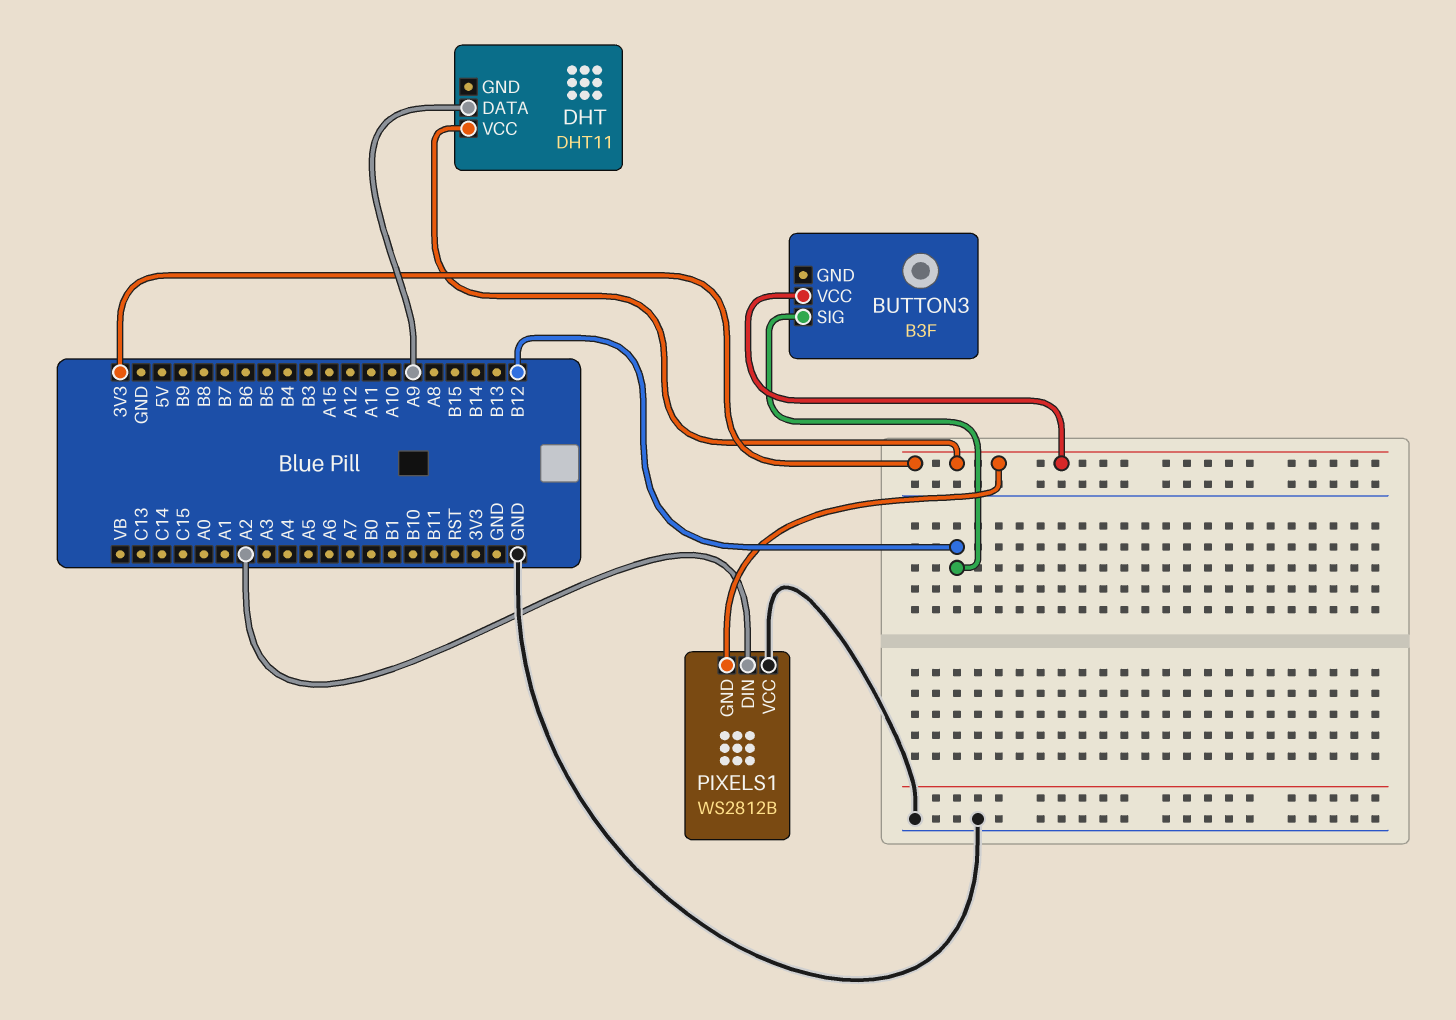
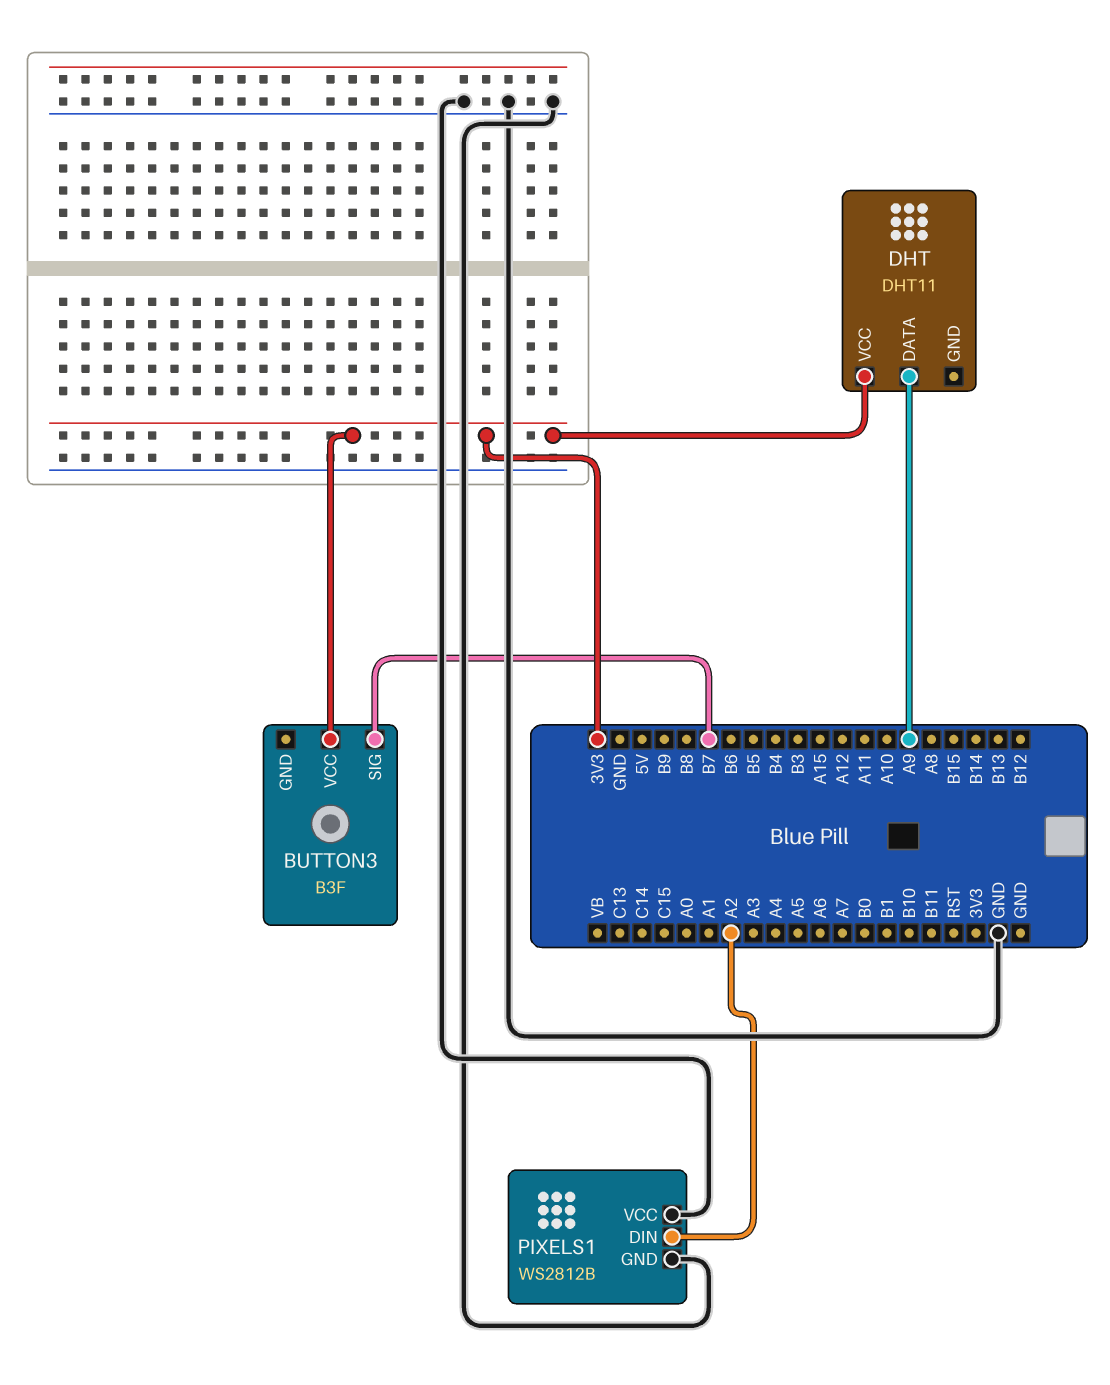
BUTTON3 pin SIG: B12 -> B7
PIXELS1 pin GND: 3V3 -> GND

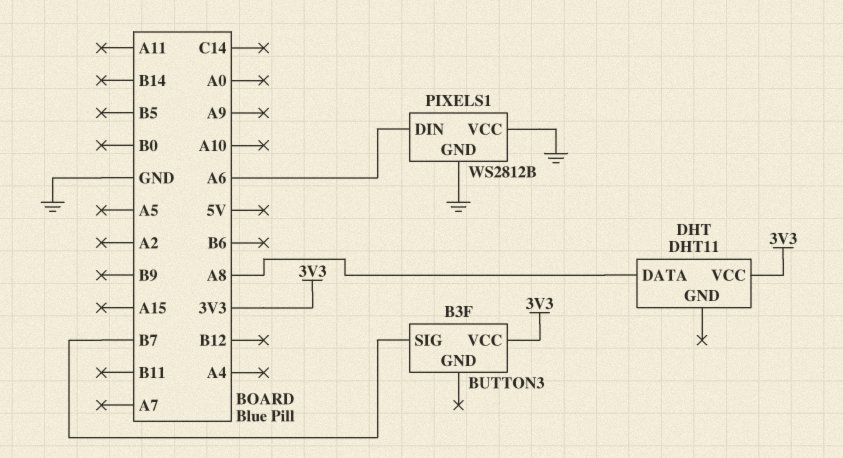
DHT pin DATA: A9 -> A8
PIXELS1 pin DIN: A2 -> A6

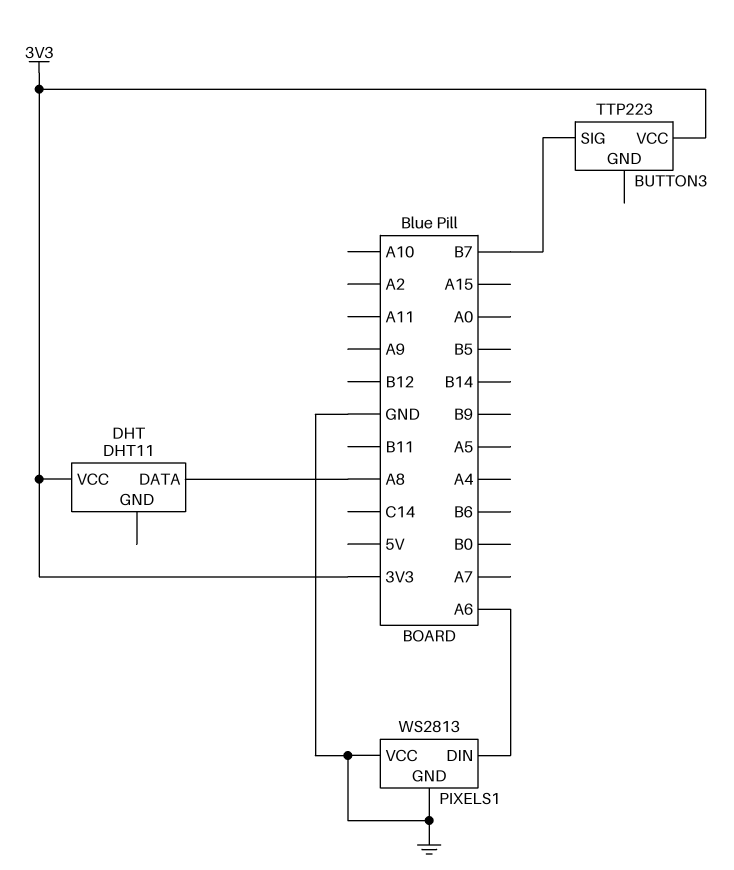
BUTTON3: B3F -> TTP223
PIXELS1: WS2812B -> WS2813

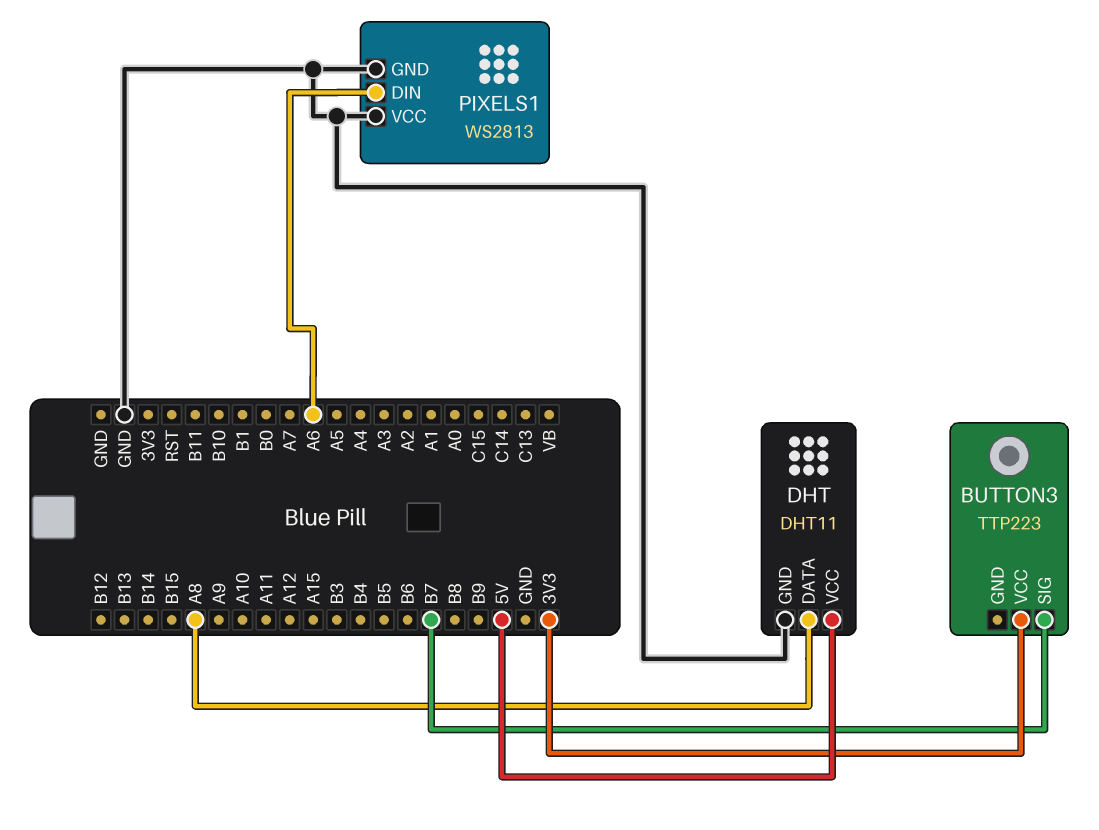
DHT pin GND: none -> GND
DHT pin VCC: 3V3 -> 5V

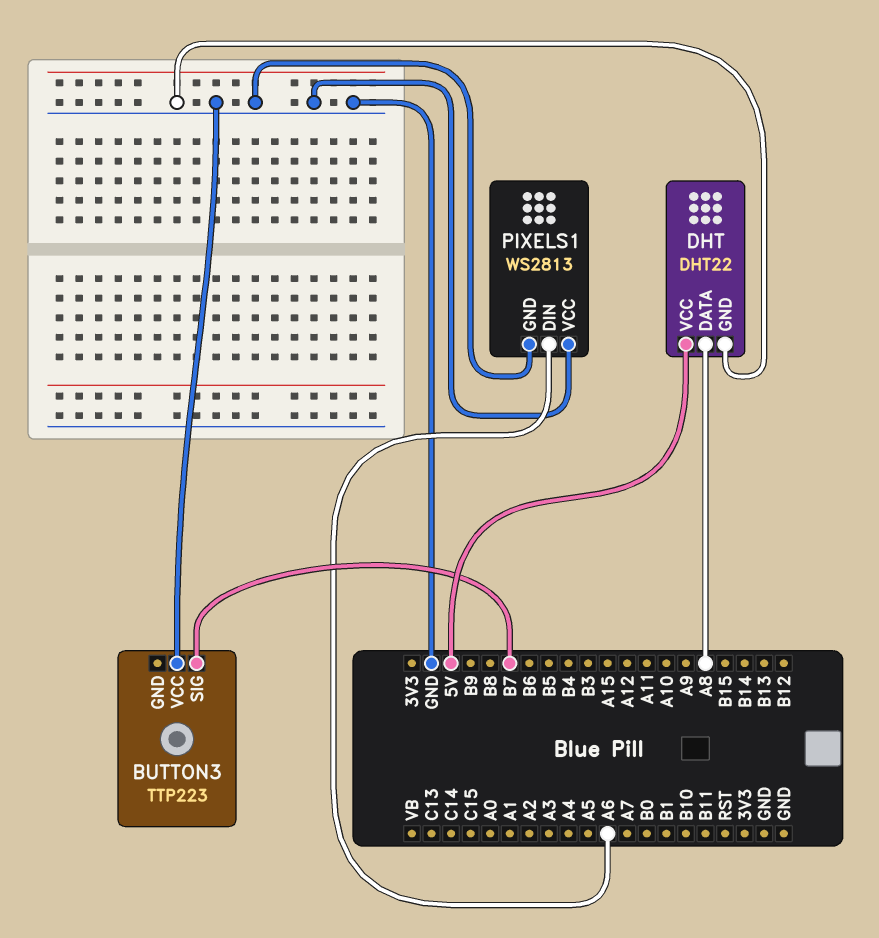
BUTTON3 pin VCC: 3V3 -> GND
DHT: DHT11 -> DHT22

